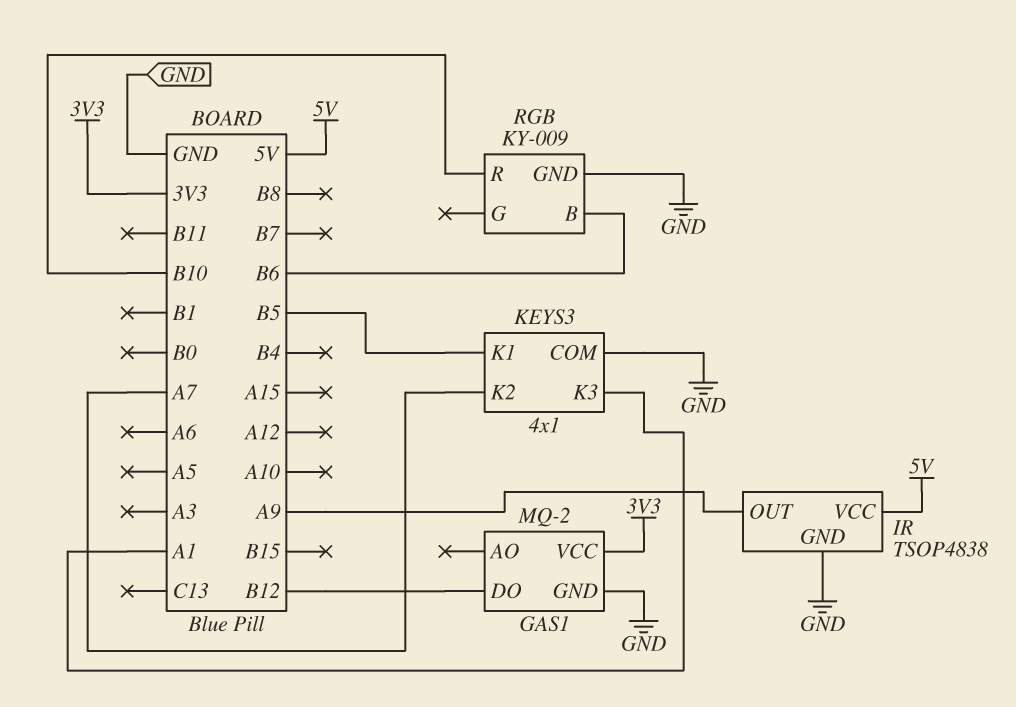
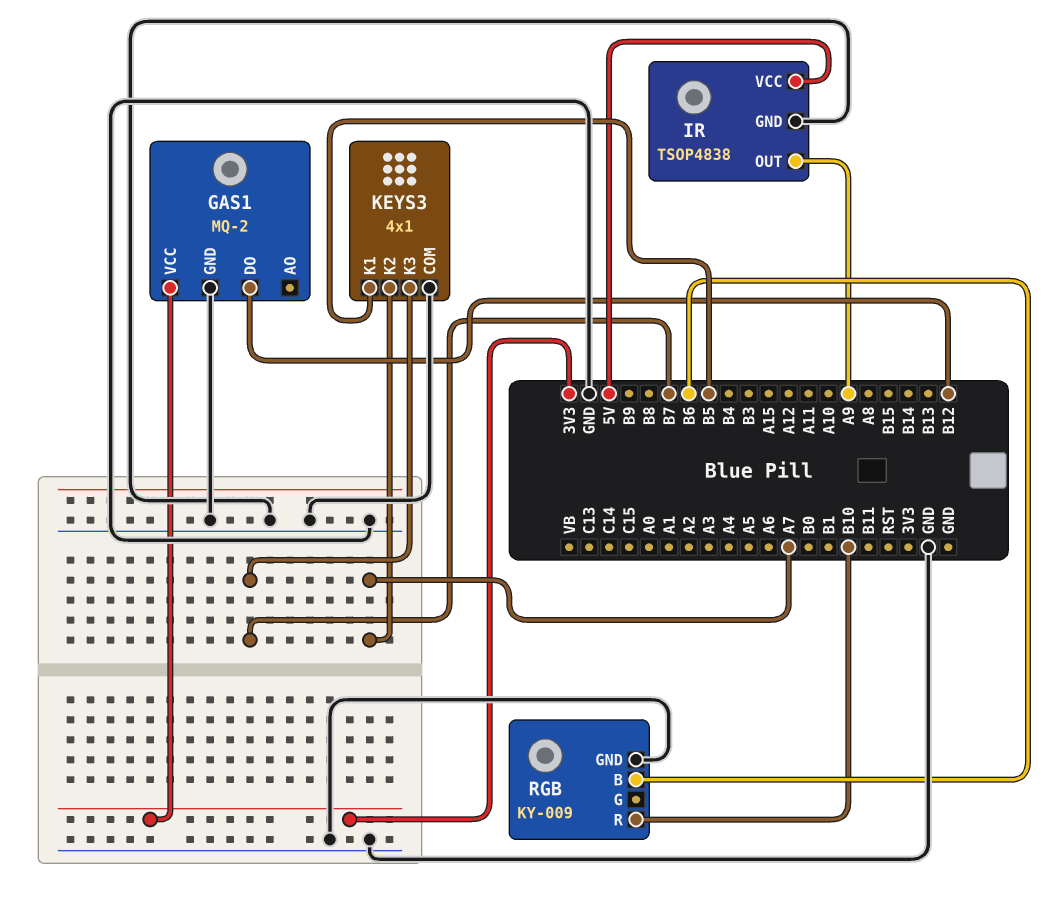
KEYS3 pin K3: A1 -> B7

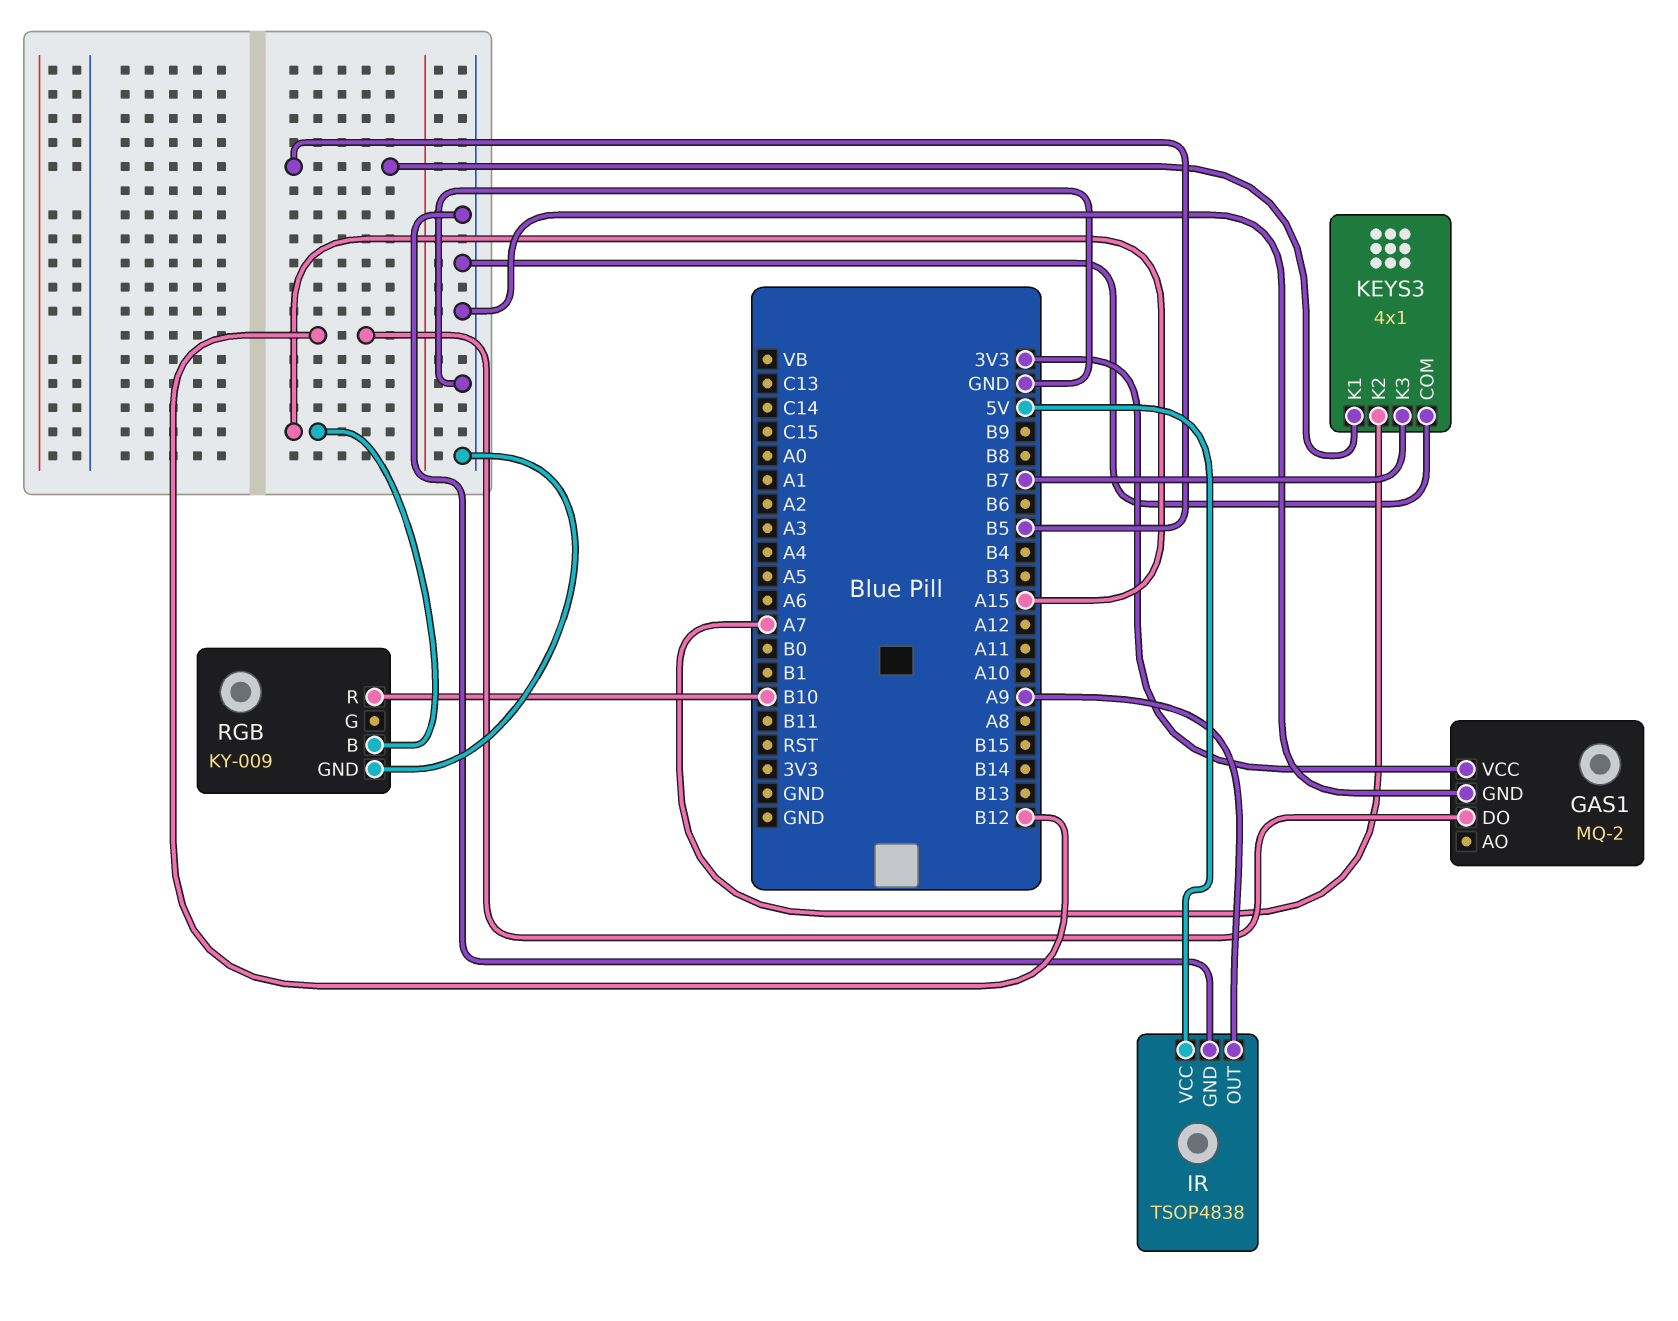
RGB pin B: B6 -> A15

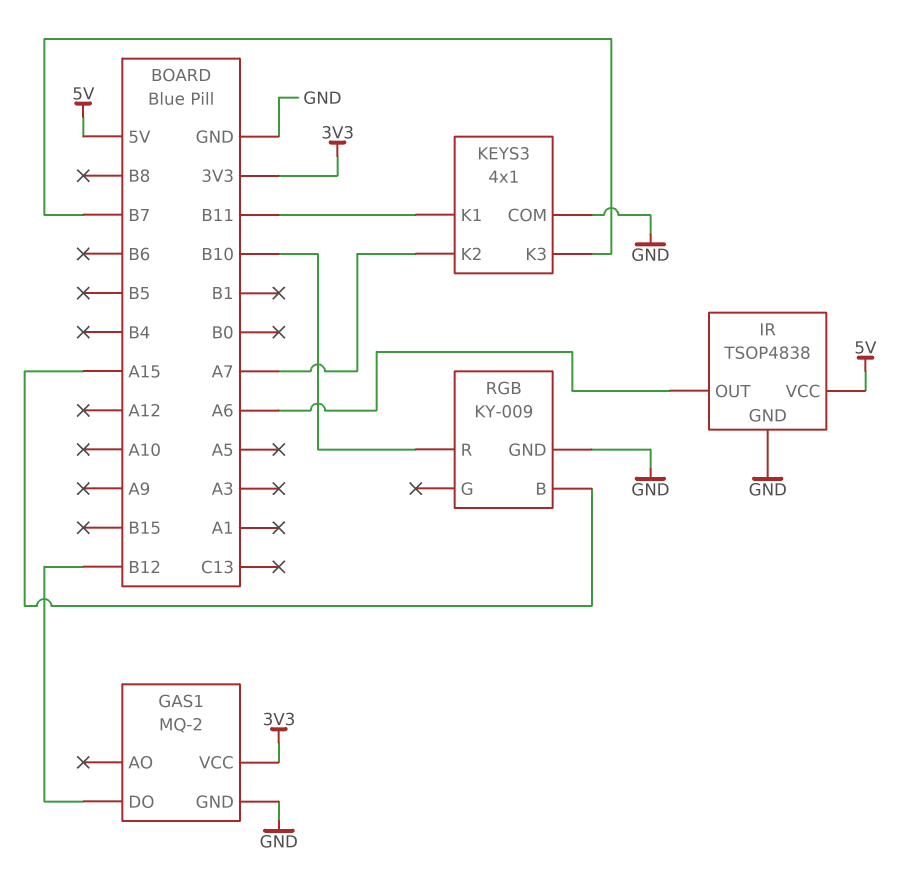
IR pin OUT: A9 -> A6
KEYS3 pin K1: B5 -> B11

